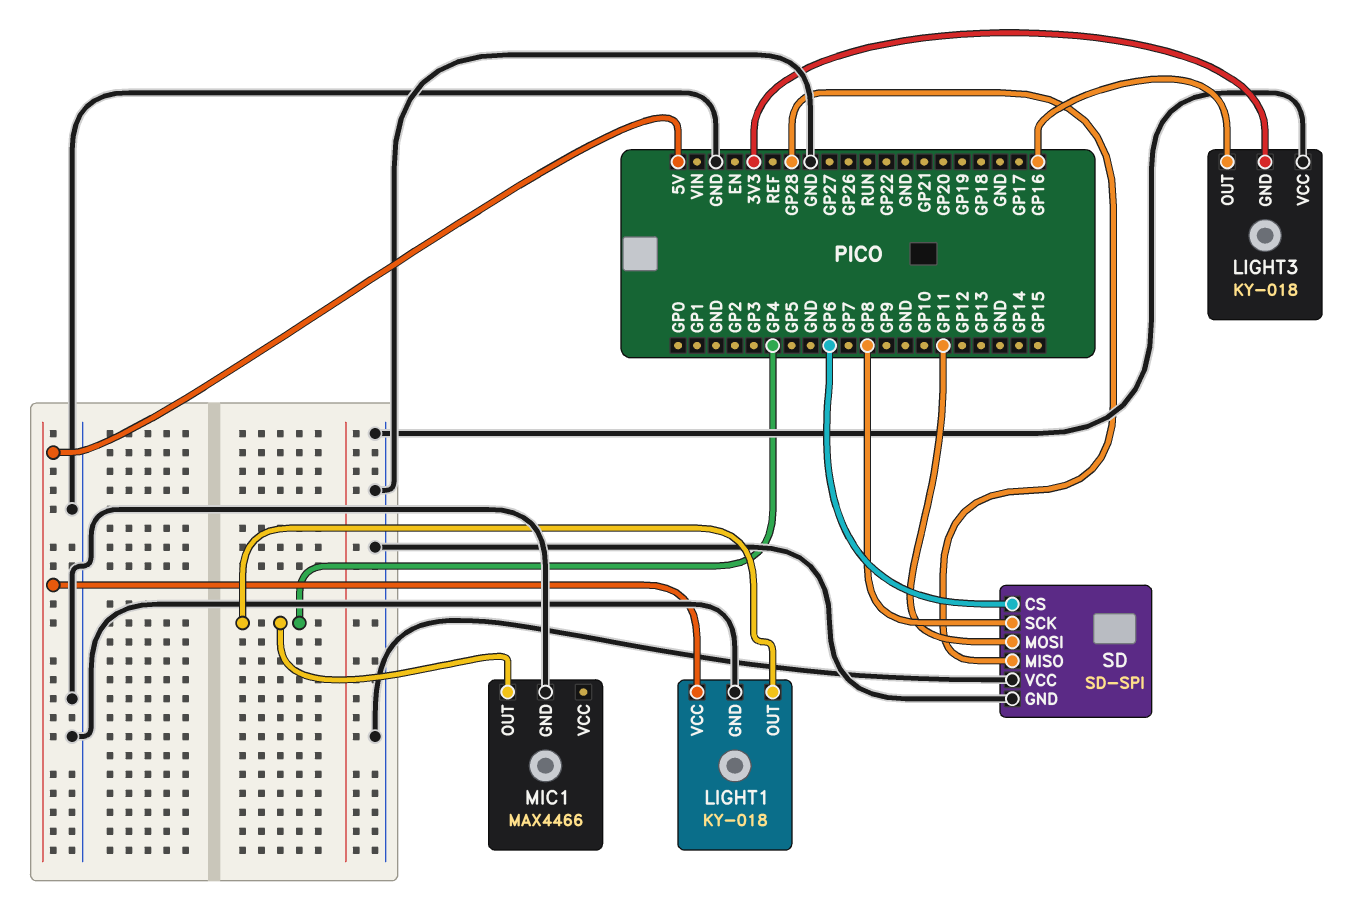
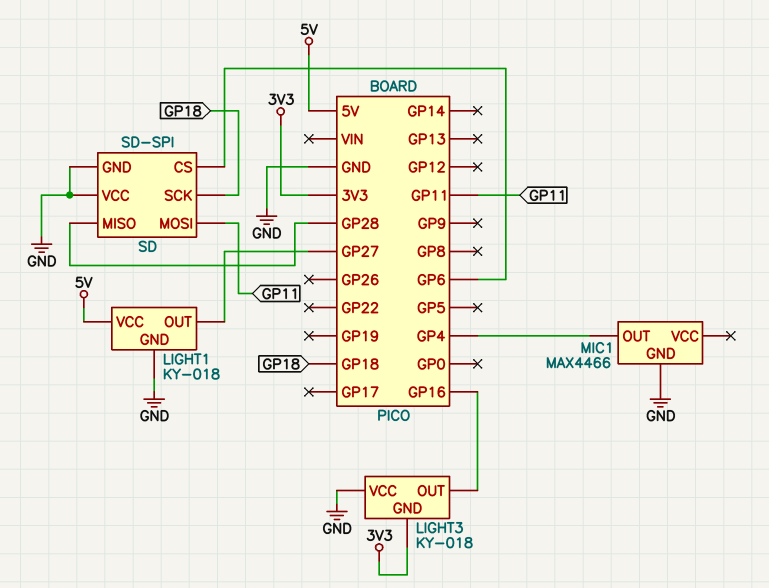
LIGHT1 pin OUT: GP4 -> GP27
SD pin SCK: GP8 -> GP18

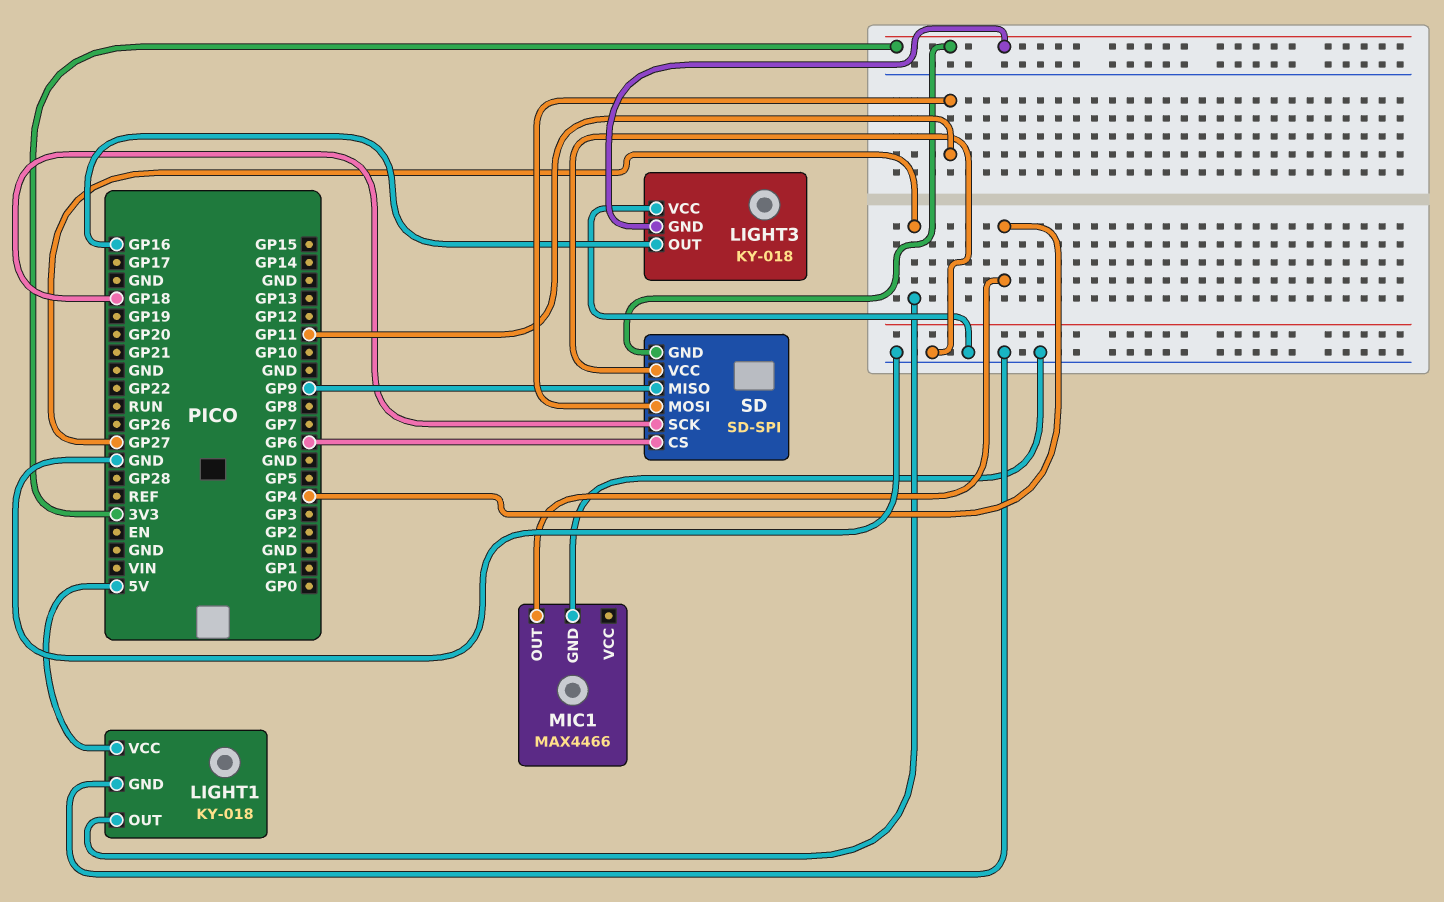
SD pin GND: GND -> 3V3
SD pin MISO: GP28 -> GP9

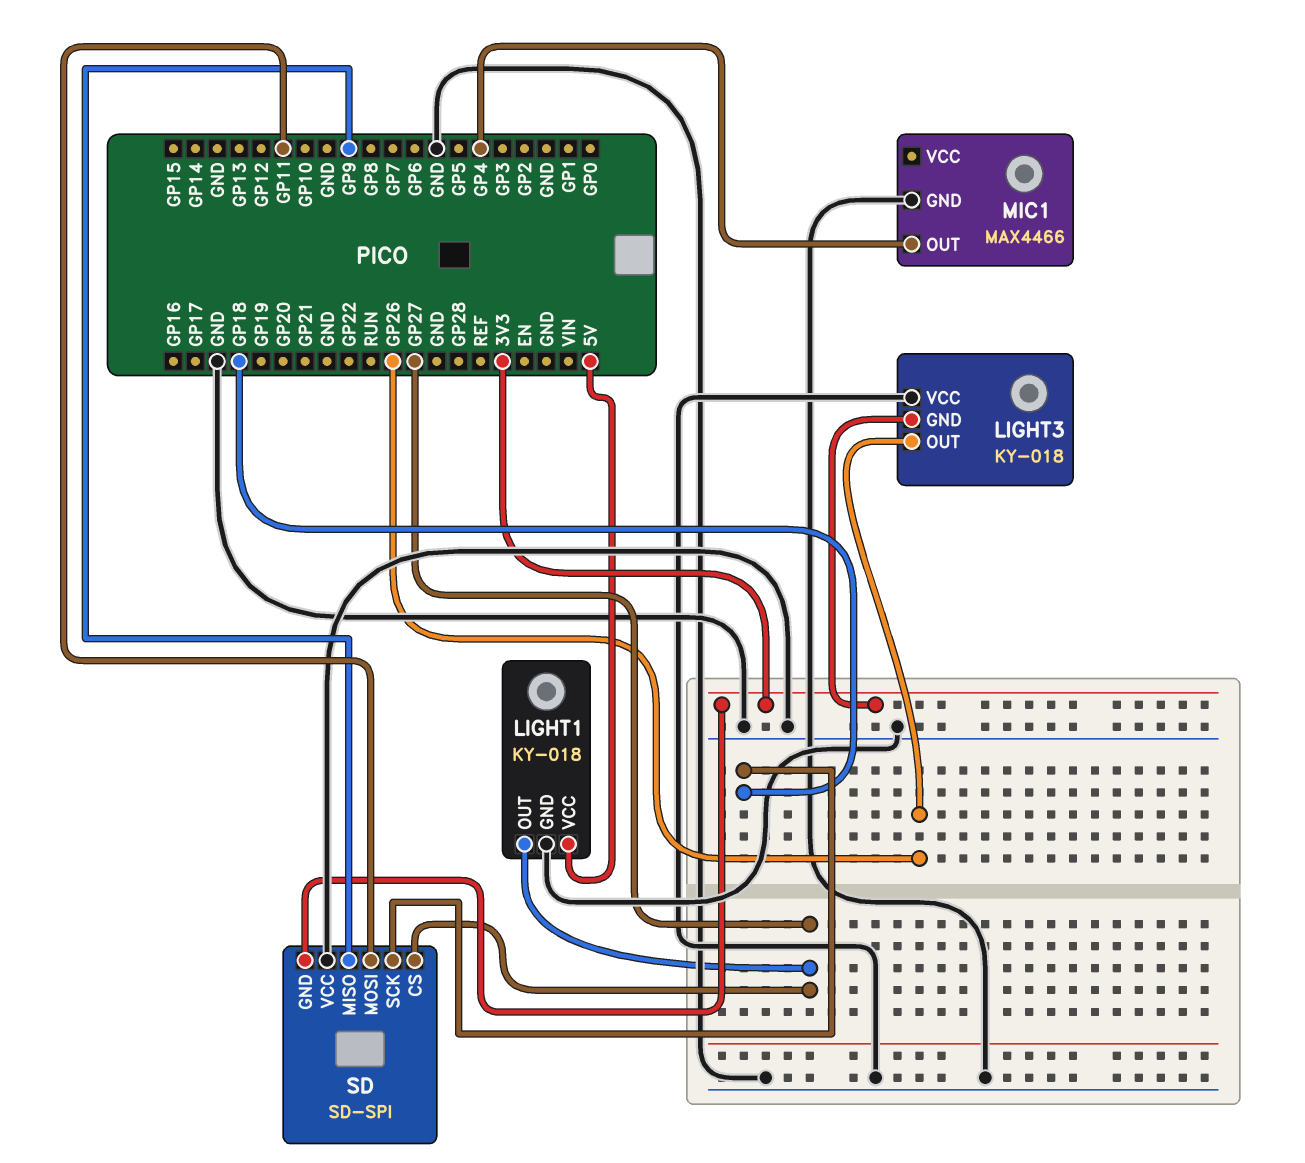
LIGHT3 pin OUT: GP16 -> GP26
SD pin CS: GP6 -> GP27

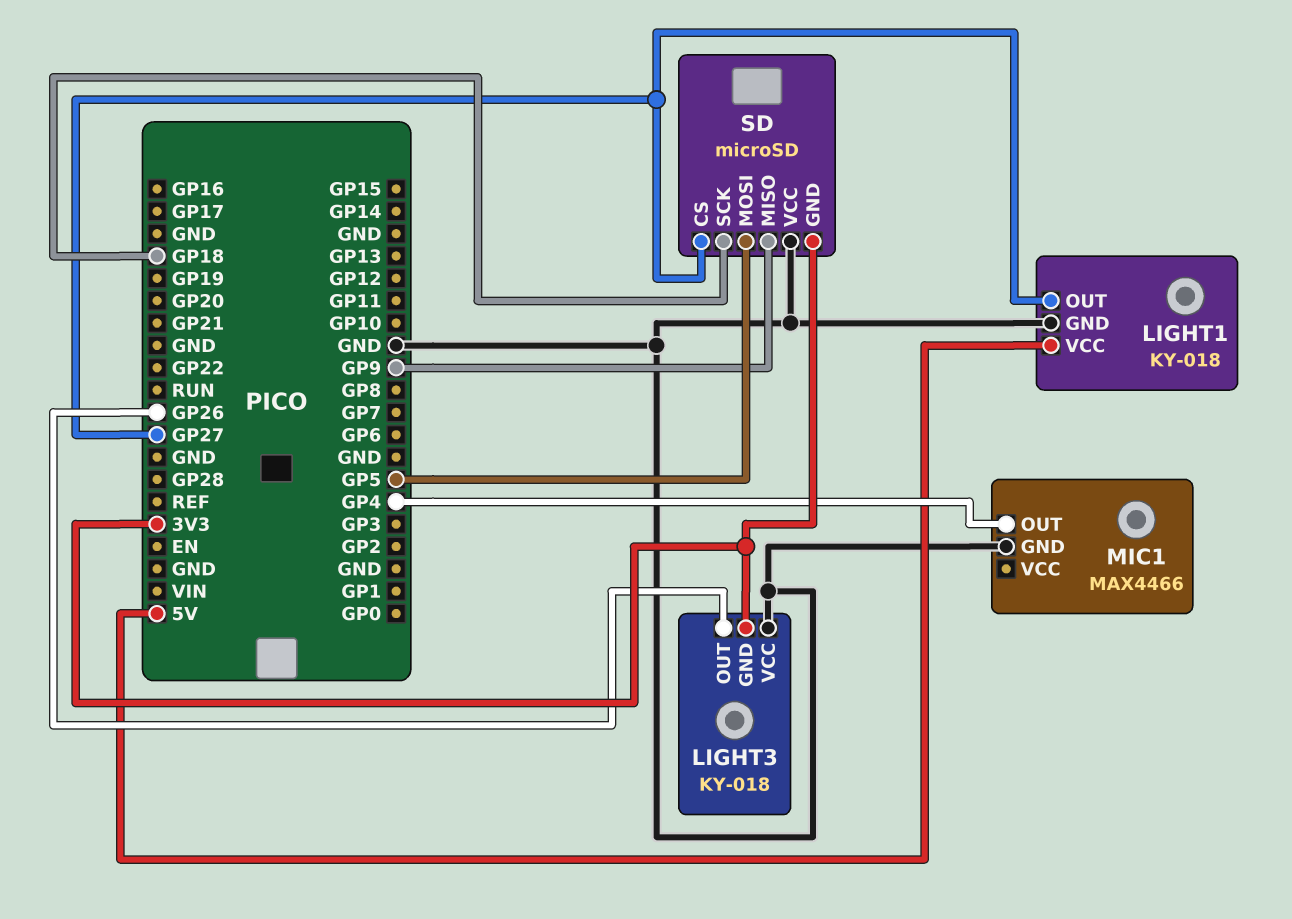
SD: SD-SPI -> microSD
SD pin MOSI: GP11 -> GP5

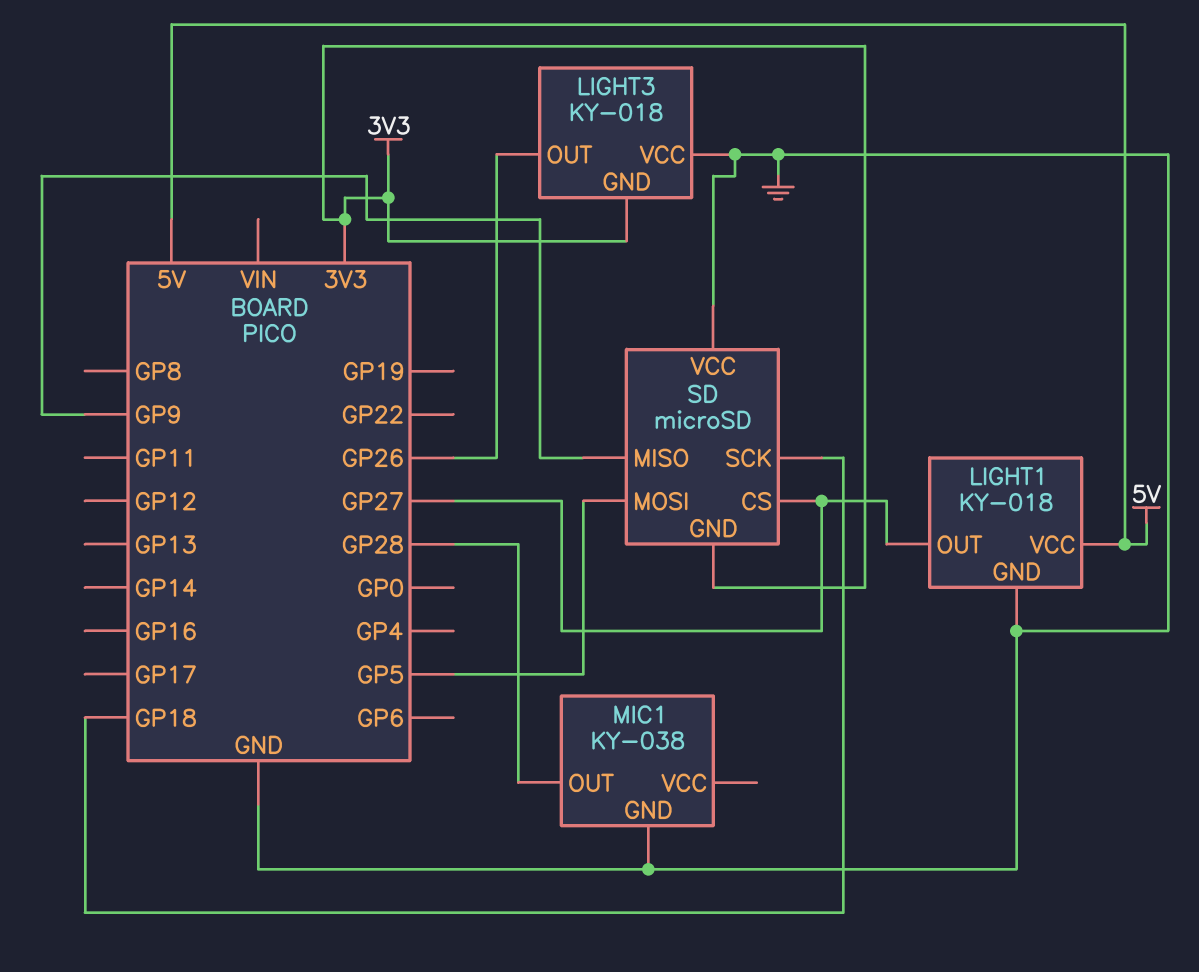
MIC1: MAX4466 -> KY-038
MIC1 pin OUT: GP4 -> GP28

